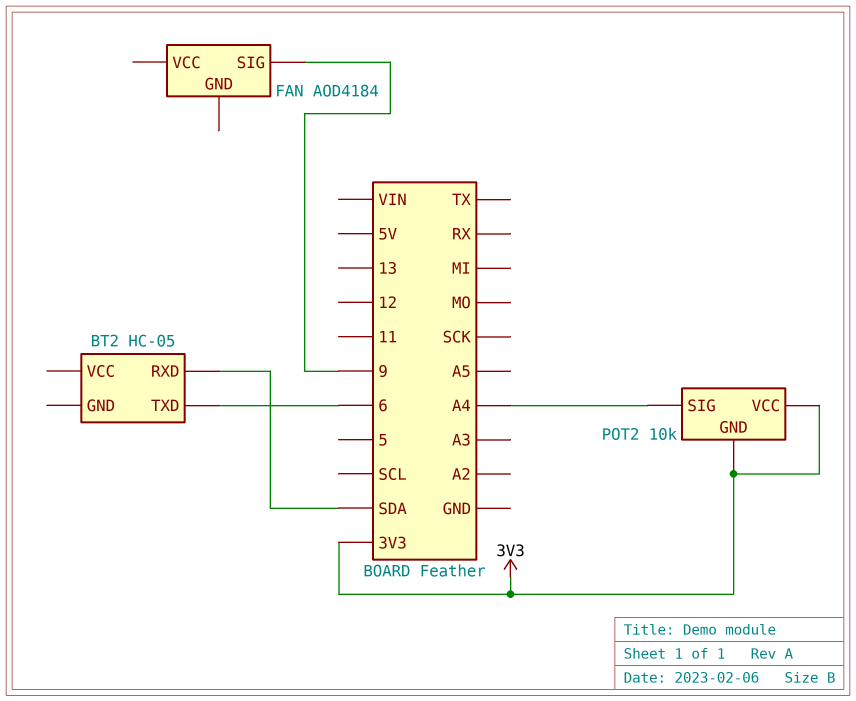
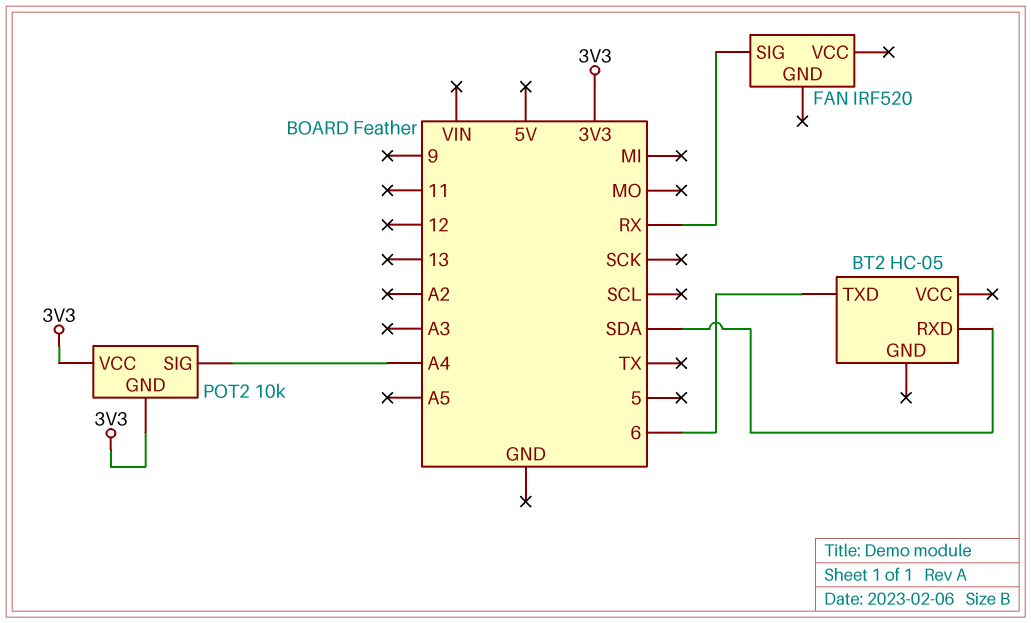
FAN: AOD4184 -> IRF520
FAN pin SIG: 9 -> RX

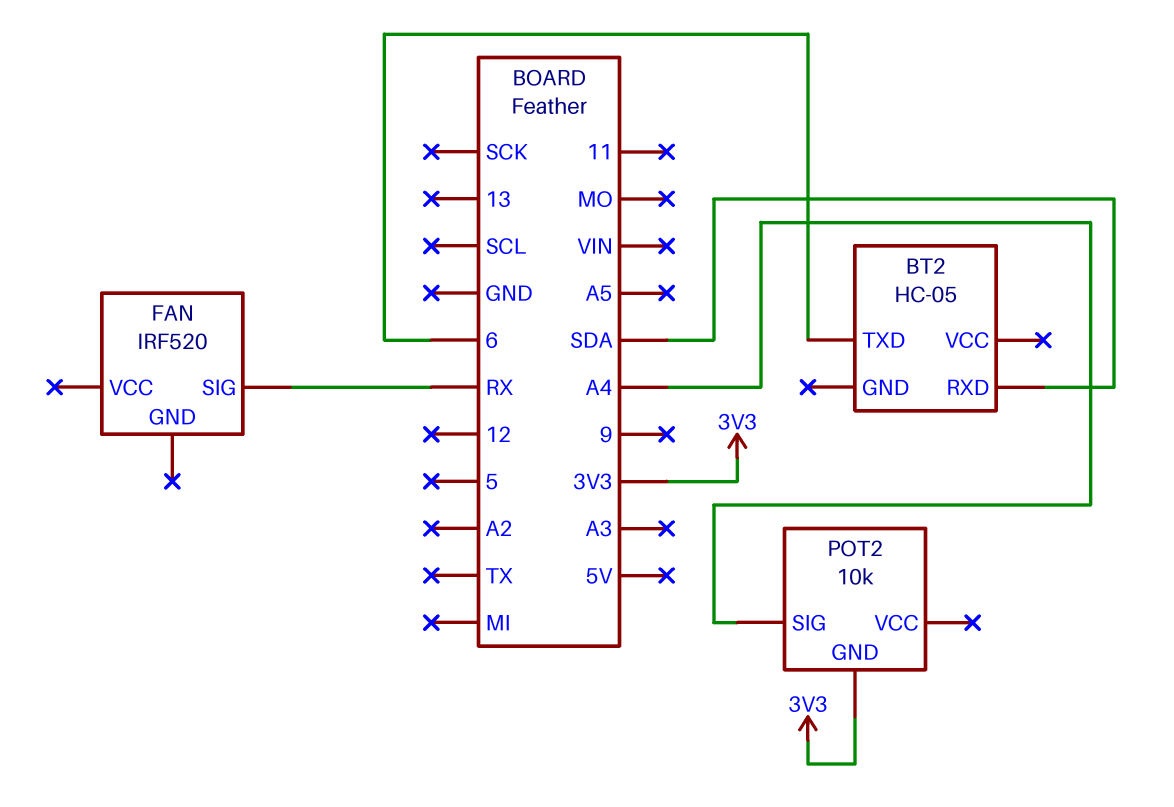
POT2 pin VCC: 3V3 -> none

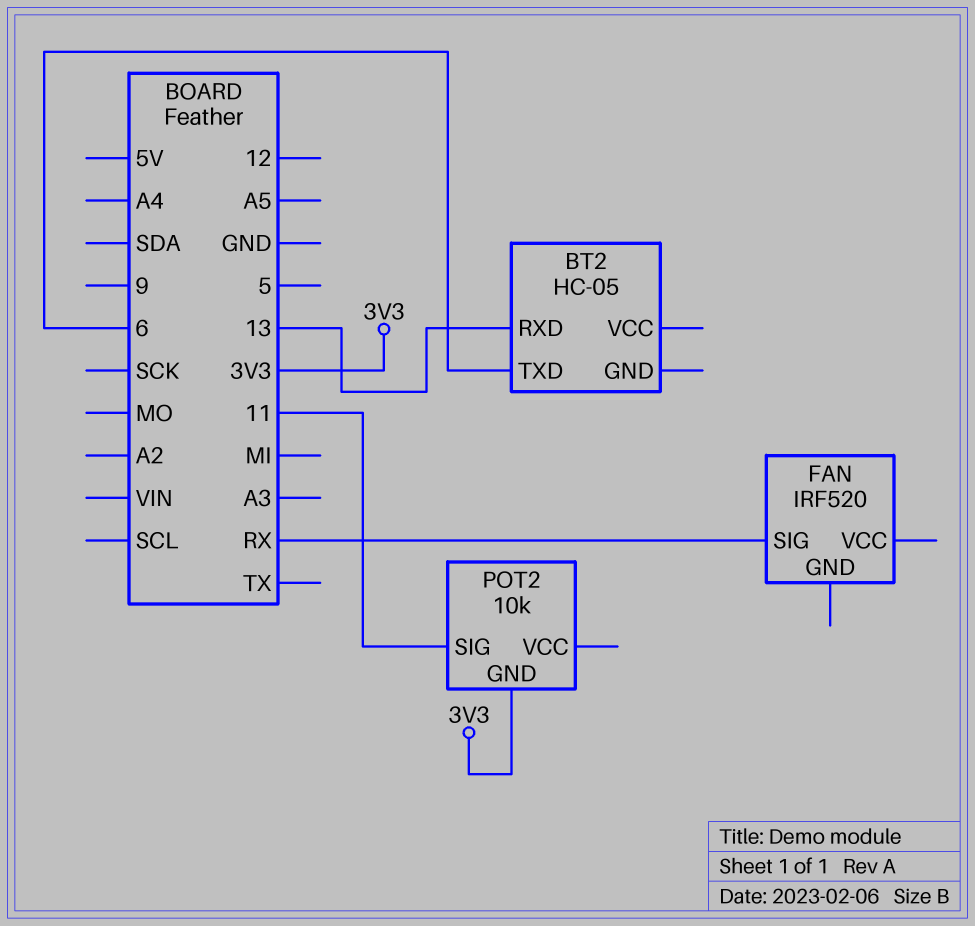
BT2 pin RXD: SDA -> 13
POT2 pin SIG: A4 -> 11

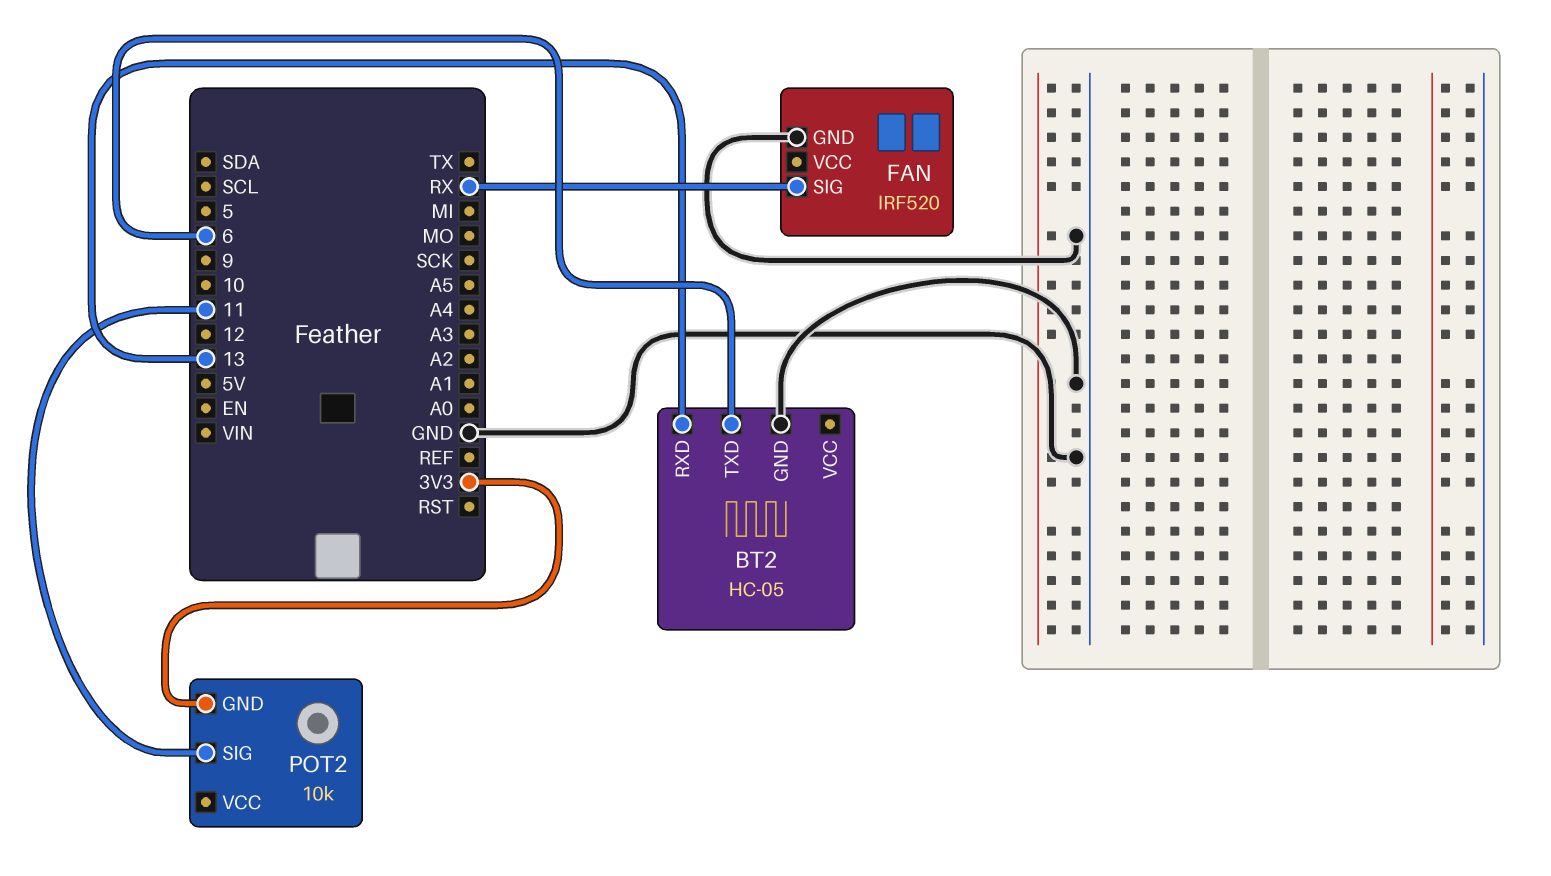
BT2 pin GND: none -> GND
FAN pin GND: none -> GND

